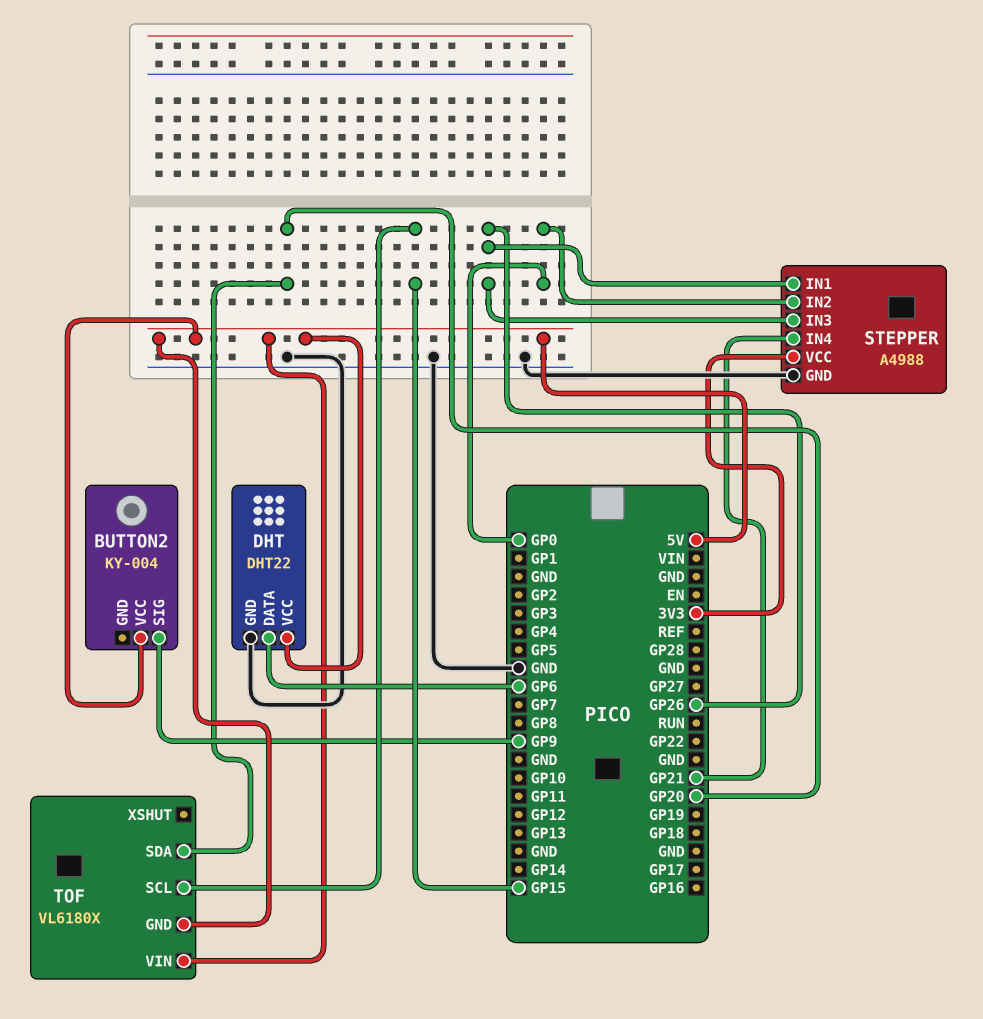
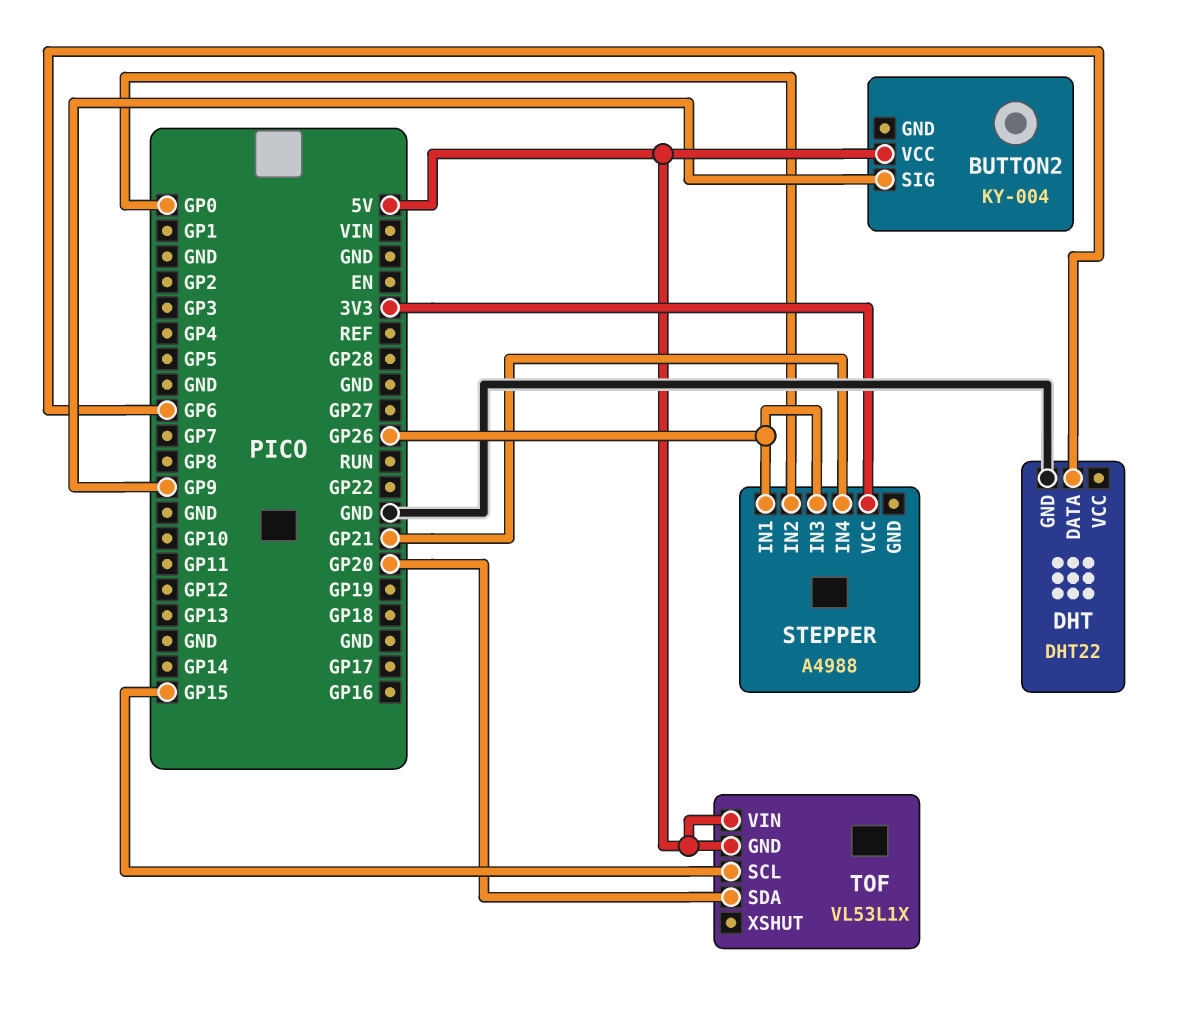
DHT pin VCC: 5V -> none
STEPPER pin GND: GND -> none
TOF: VL6180X -> VL53L1X

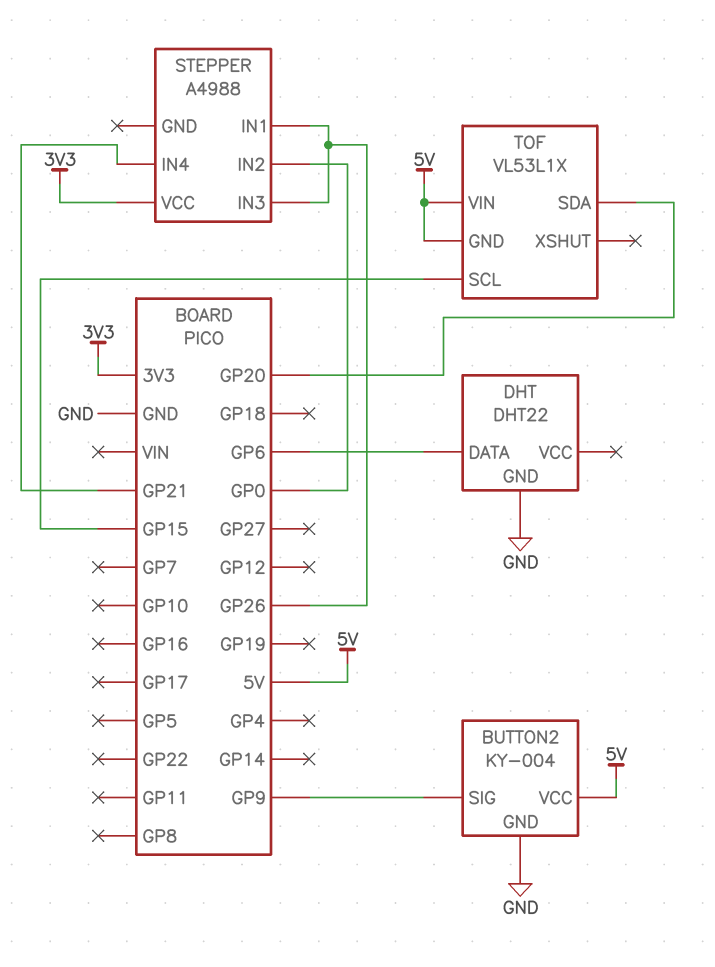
BUTTON2 pin GND: none -> GND

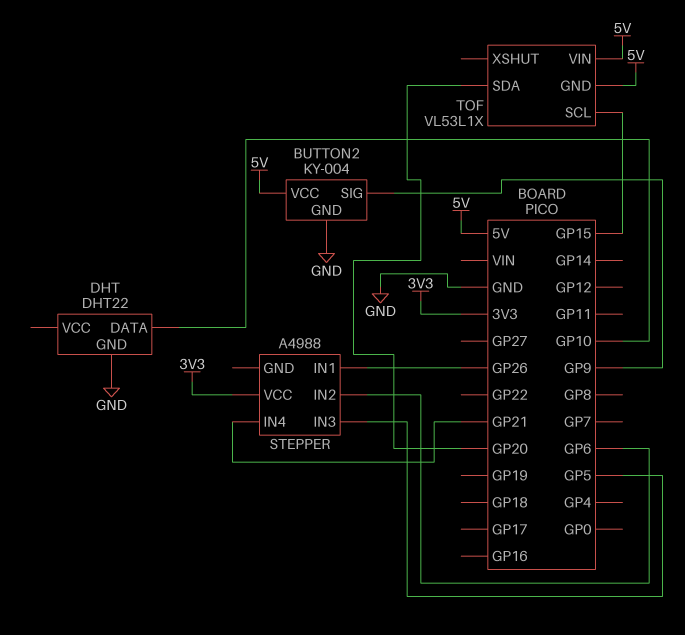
DHT pin DATA: GP6 -> GP10
STEPPER pin IN2: GP0 -> GP6
STEPPER pin IN3: GP26 -> GP5

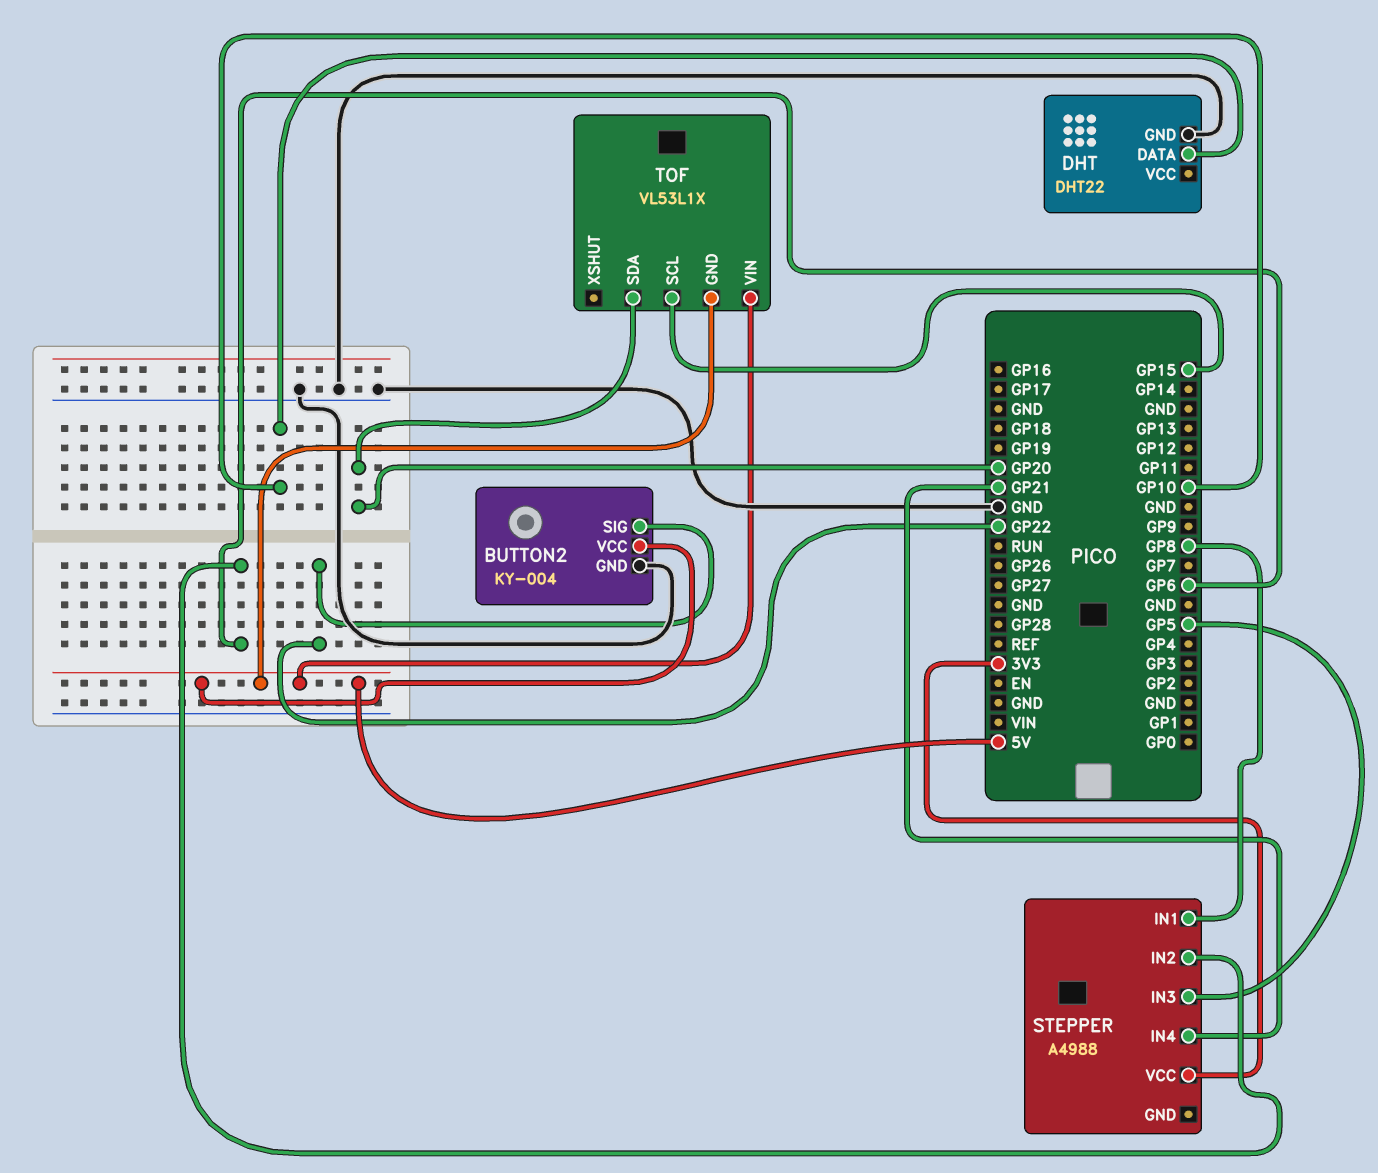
BUTTON2 pin SIG: GP9 -> GP22
STEPPER pin IN1: GP26 -> GP8

